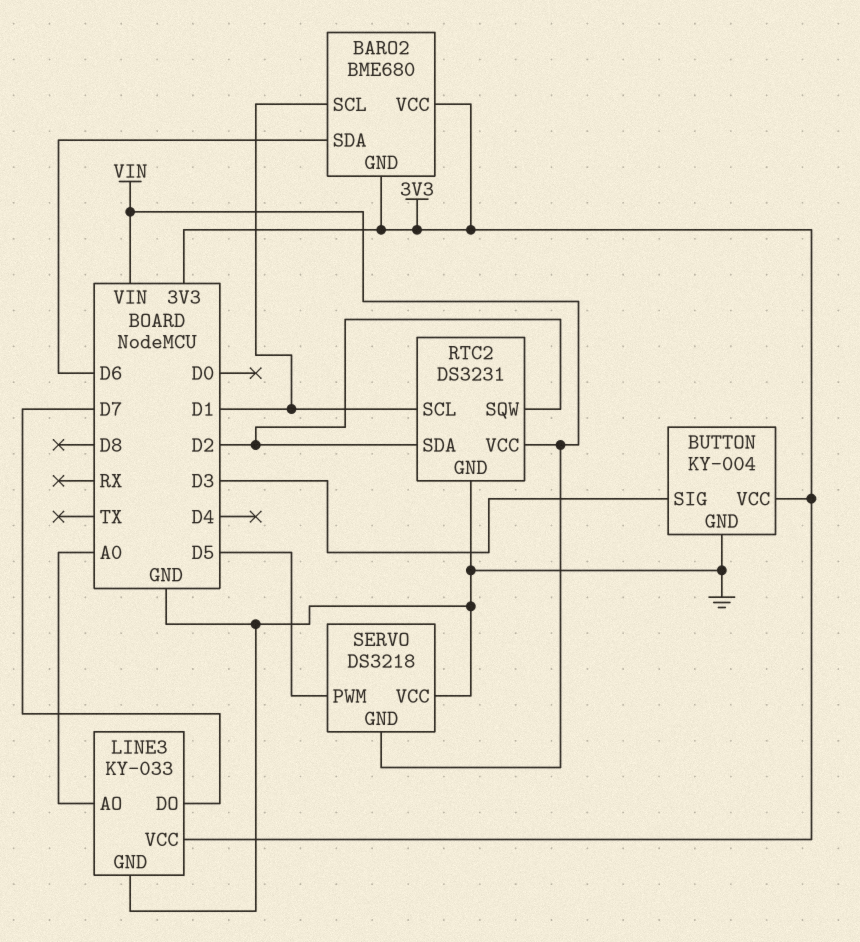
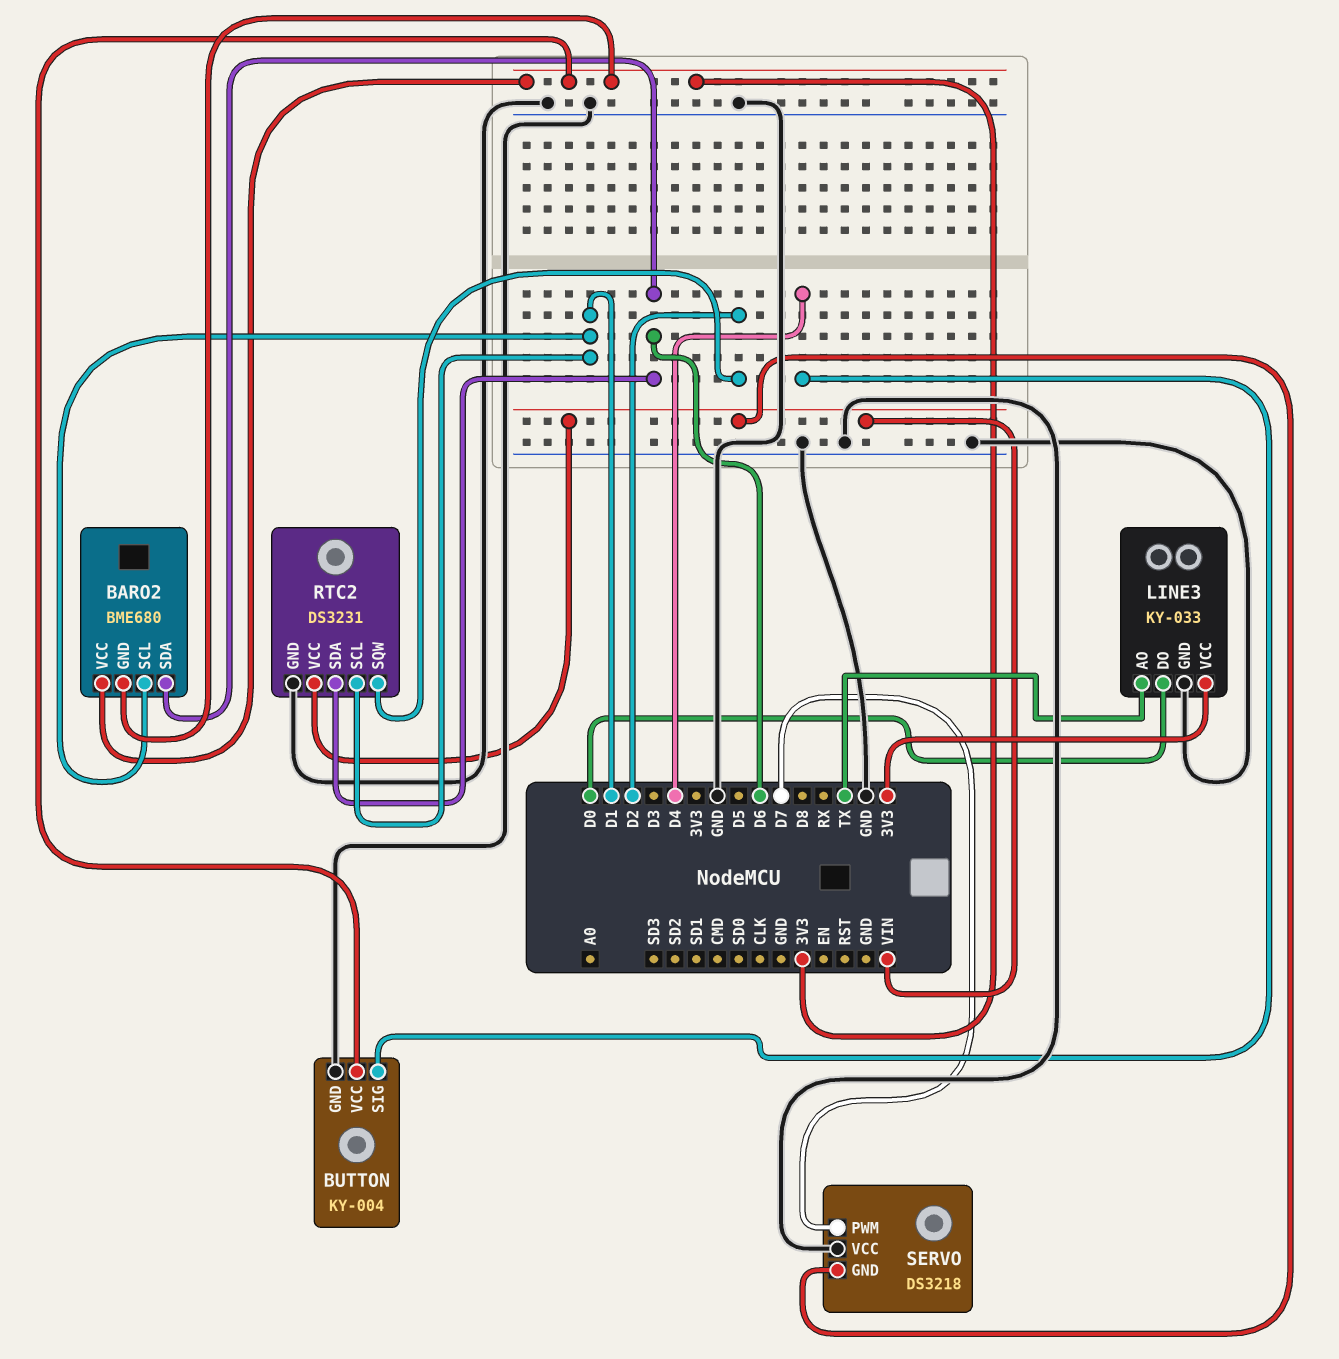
BUTTON pin SIG: D3 -> D4
LINE3 pin AO: A0 -> TX
LINE3 pin DO: D7 -> D0
RTC2 pin SDA: D2 -> D6
SERVO pin PWM: D5 -> D7

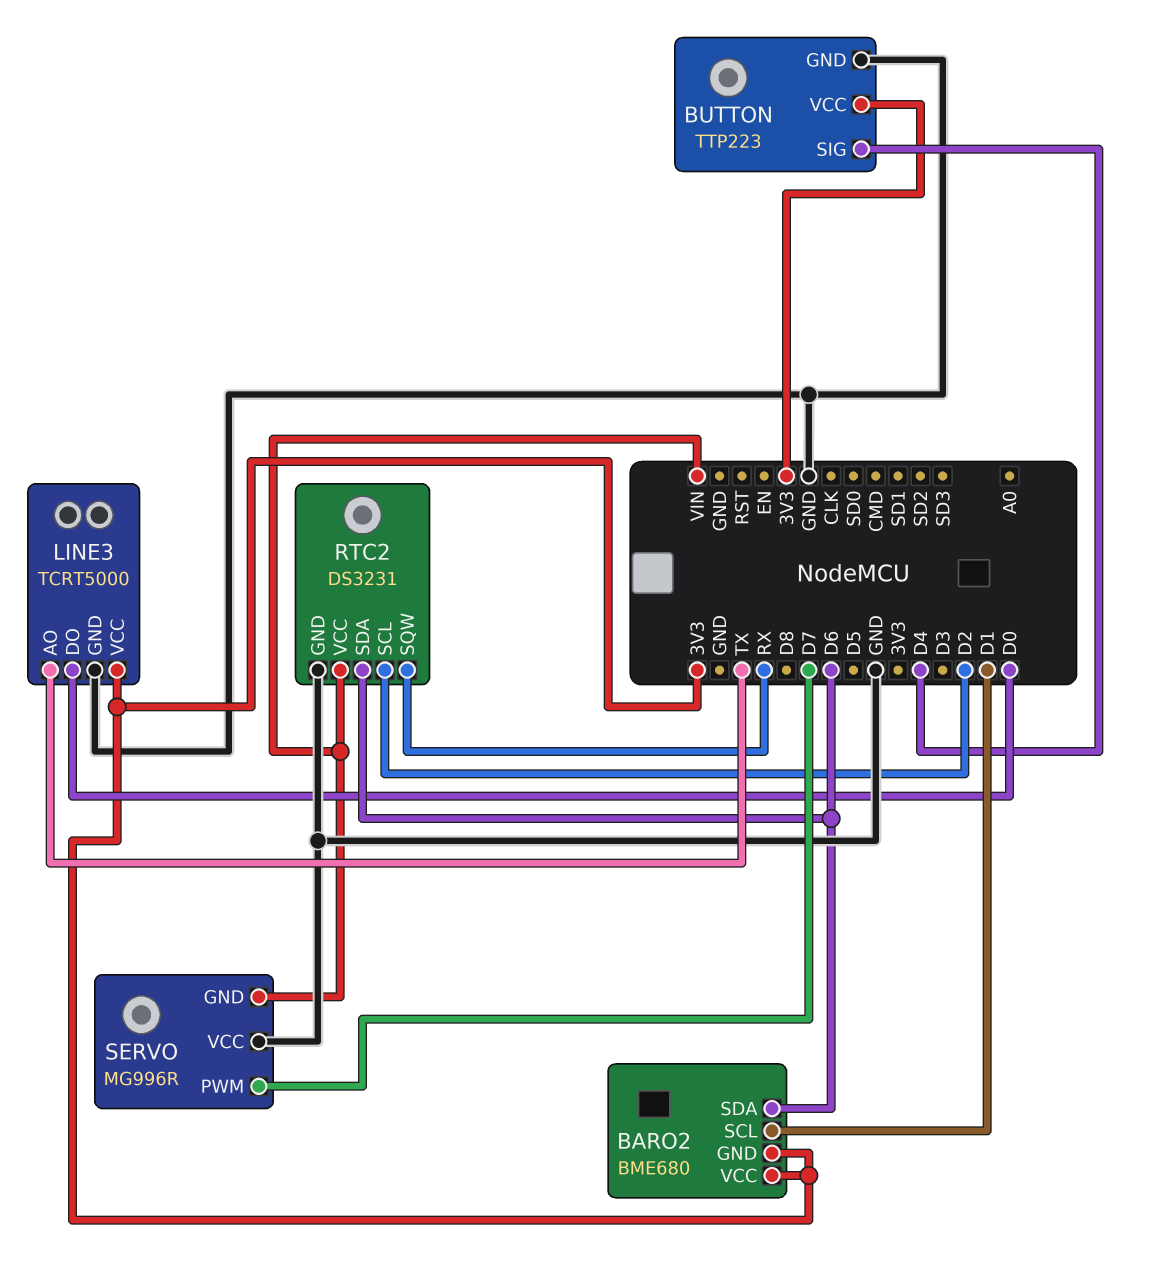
BUTTON: KY-004 -> TTP223
LINE3: KY-033 -> TCRT5000
RTC2 pin SCL: D1 -> D2
RTC2 pin SQW: D2 -> RX
SERVO: DS3218 -> MG996R

